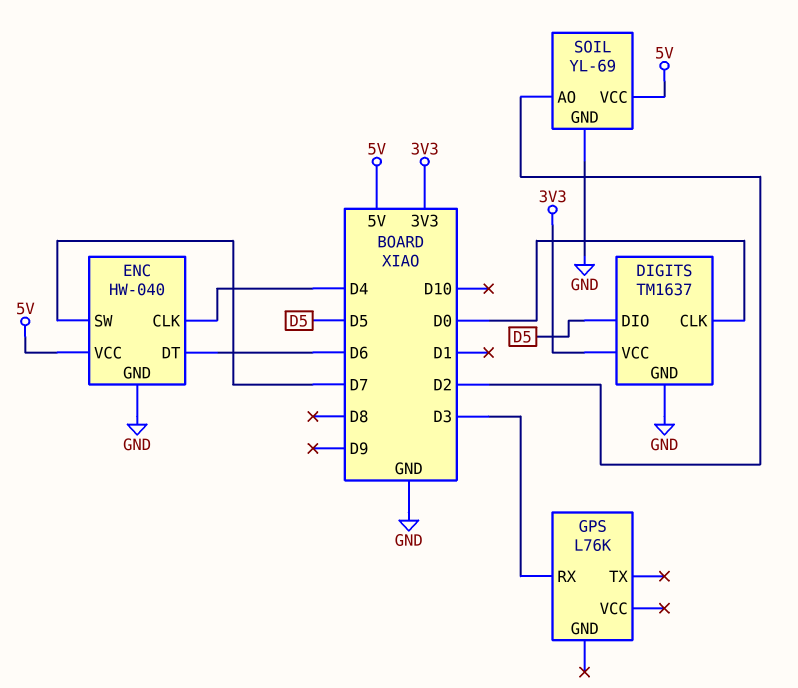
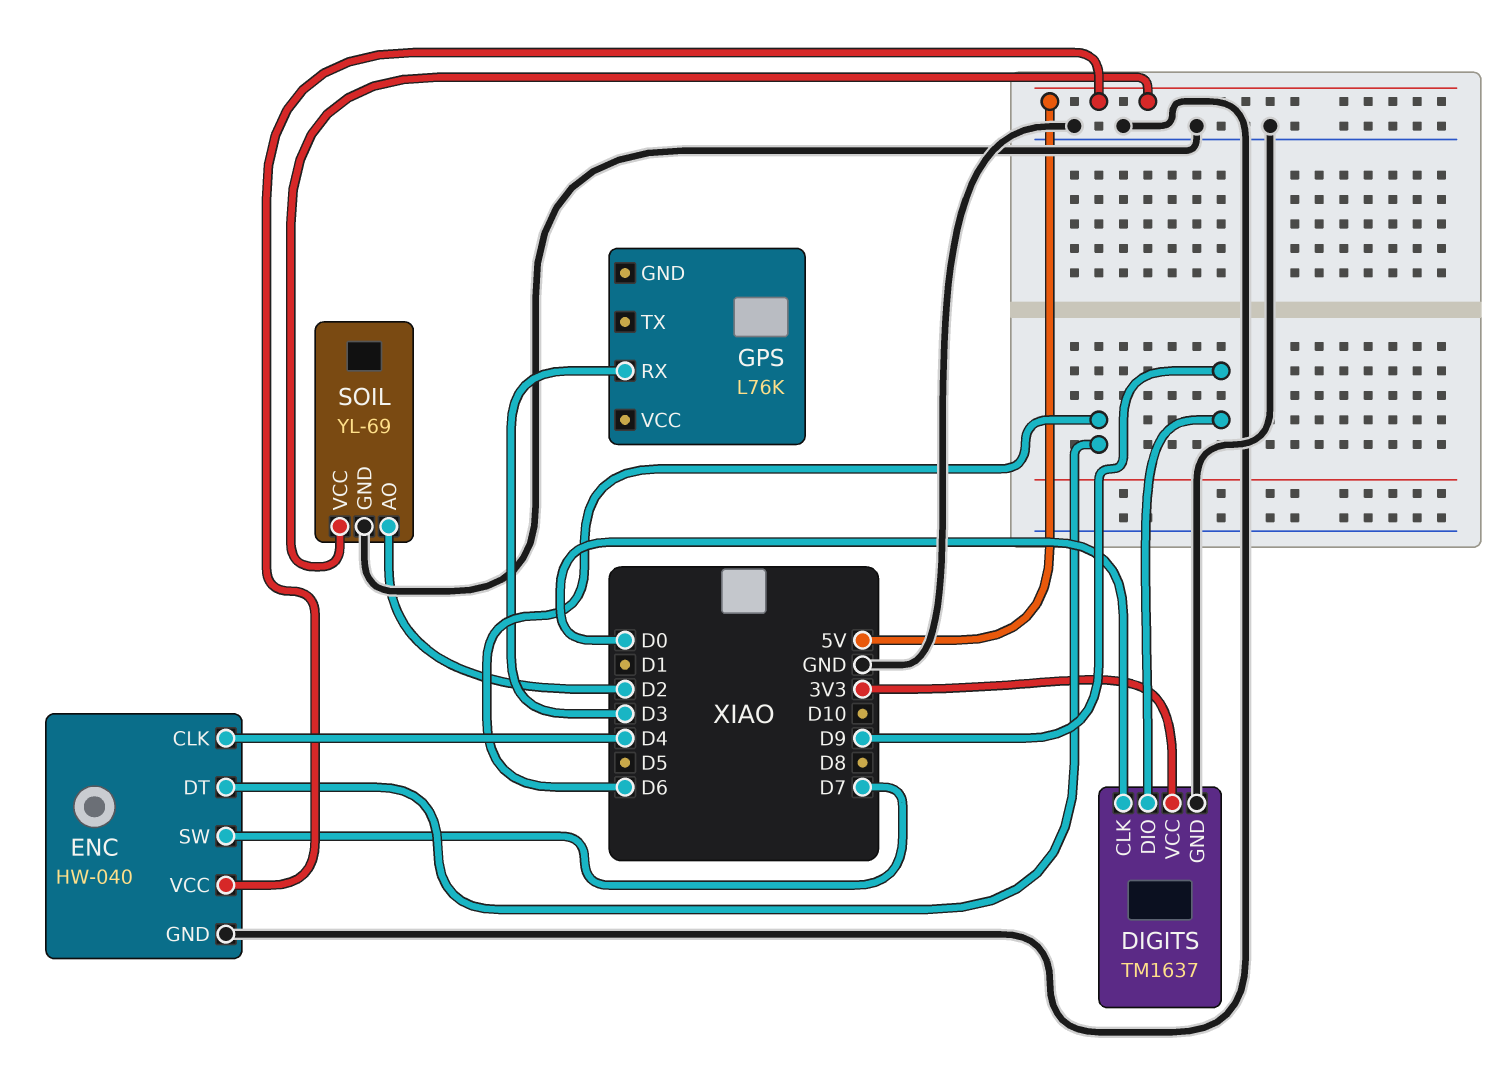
DIGITS pin DIO: D5 -> D9

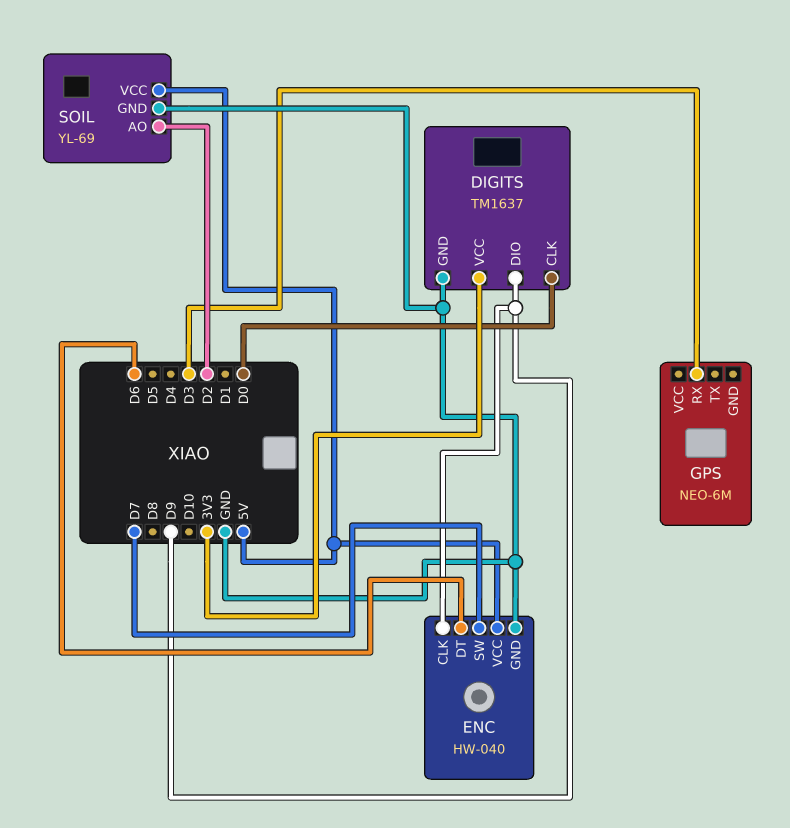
ENC pin CLK: D4 -> D9
GPS: L76K -> NEO-6M

